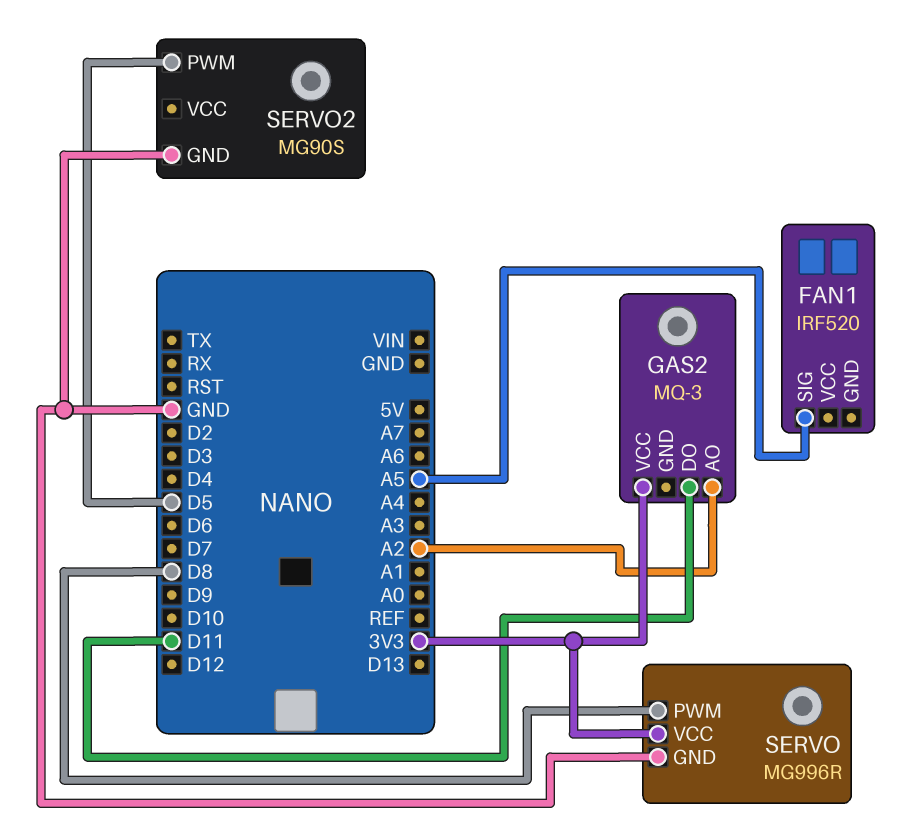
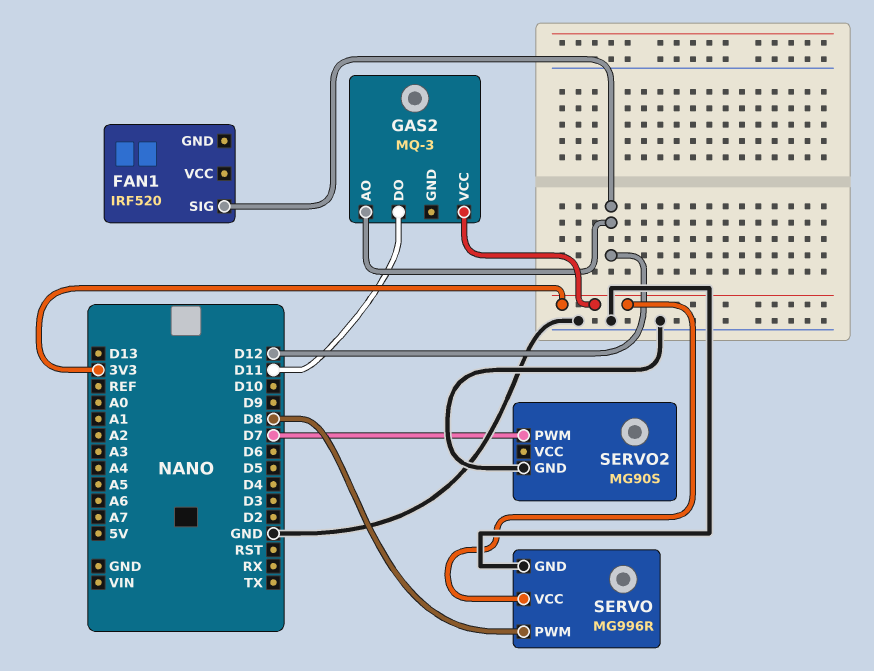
FAN1 pin SIG: A5 -> D12
GAS2 pin AO: A2 -> D12
SERVO2 pin PWM: D5 -> D7

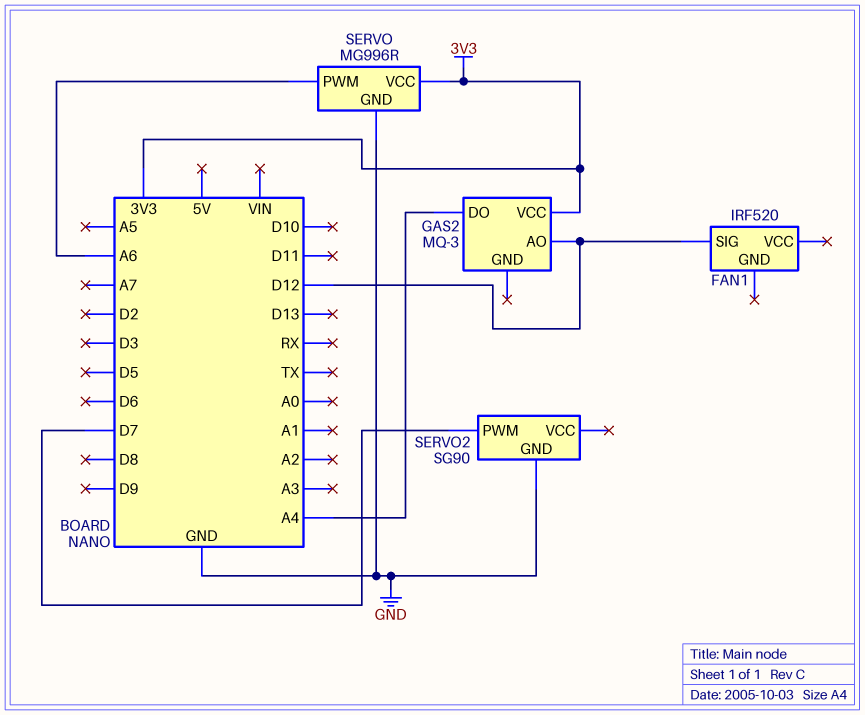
GAS2 pin DO: D11 -> A4
SERVO pin PWM: D8 -> A6
SERVO2: MG90S -> SG90

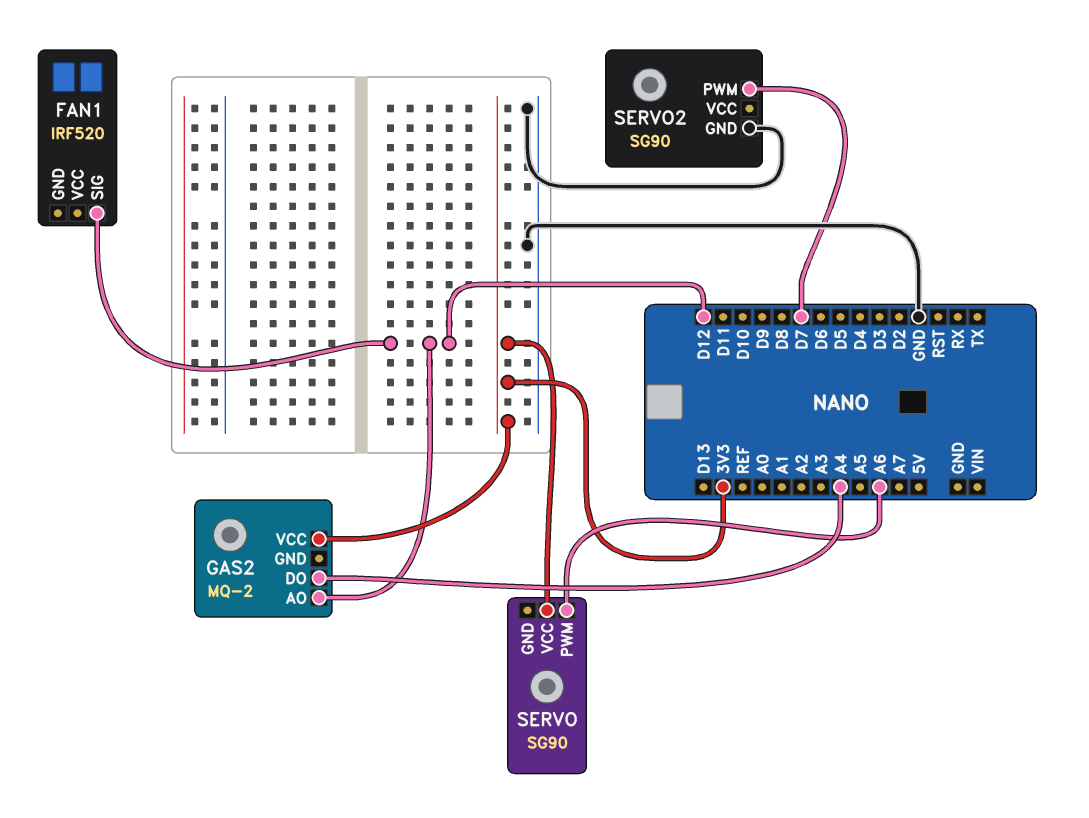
GAS2: MQ-3 -> MQ-2
SERVO: MG996R -> SG90
SERVO pin GND: GND -> none

